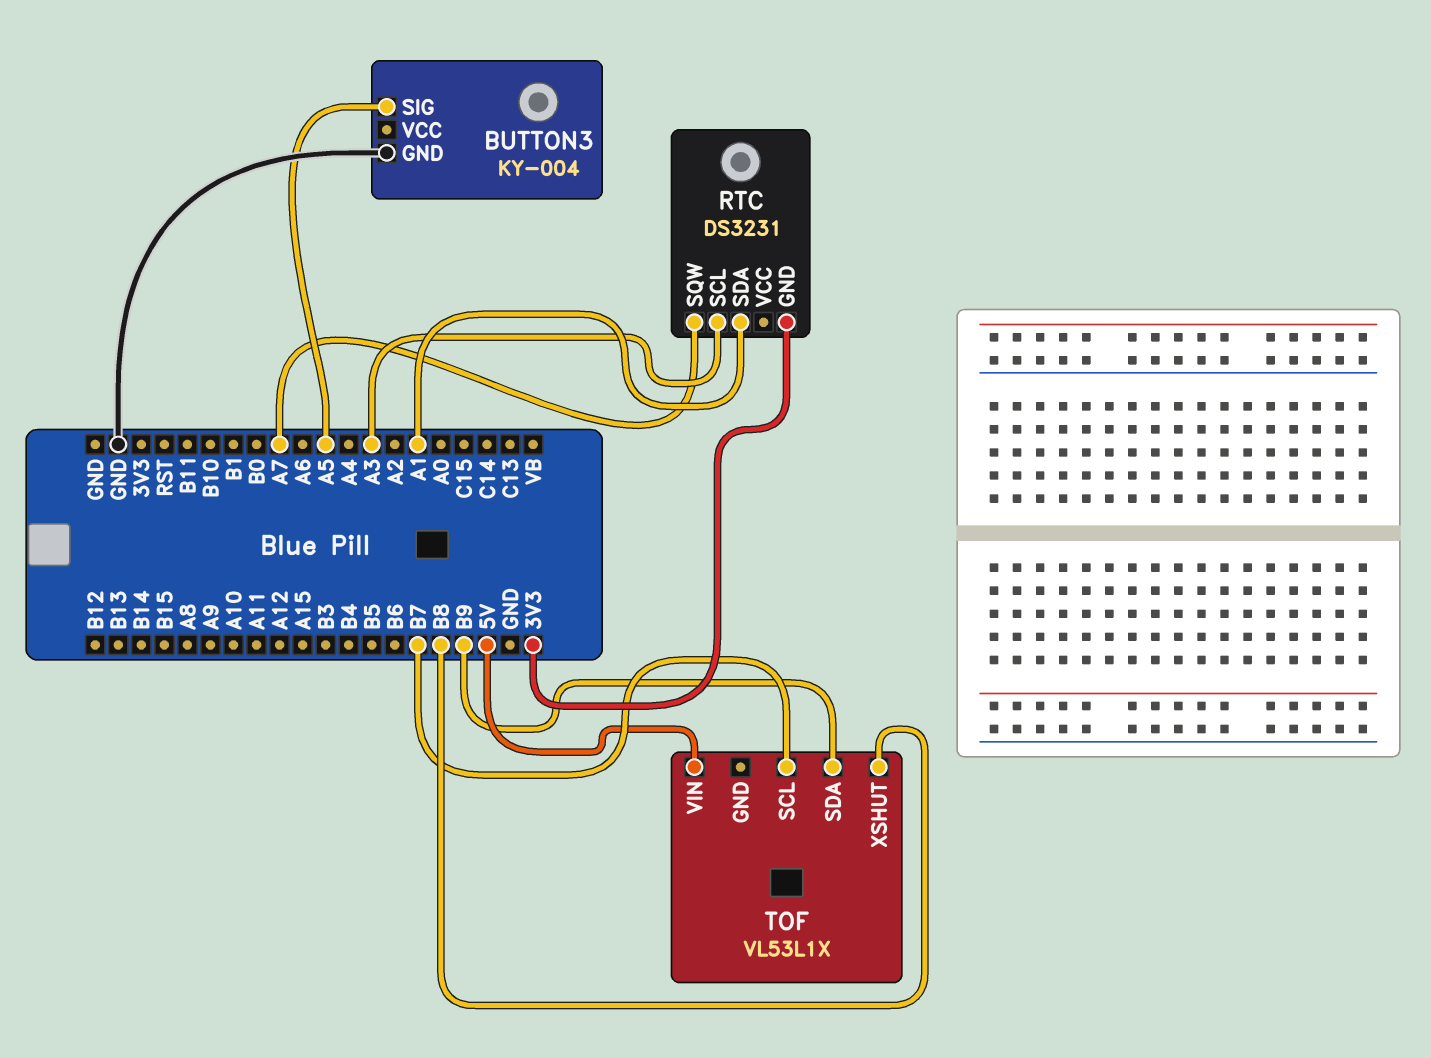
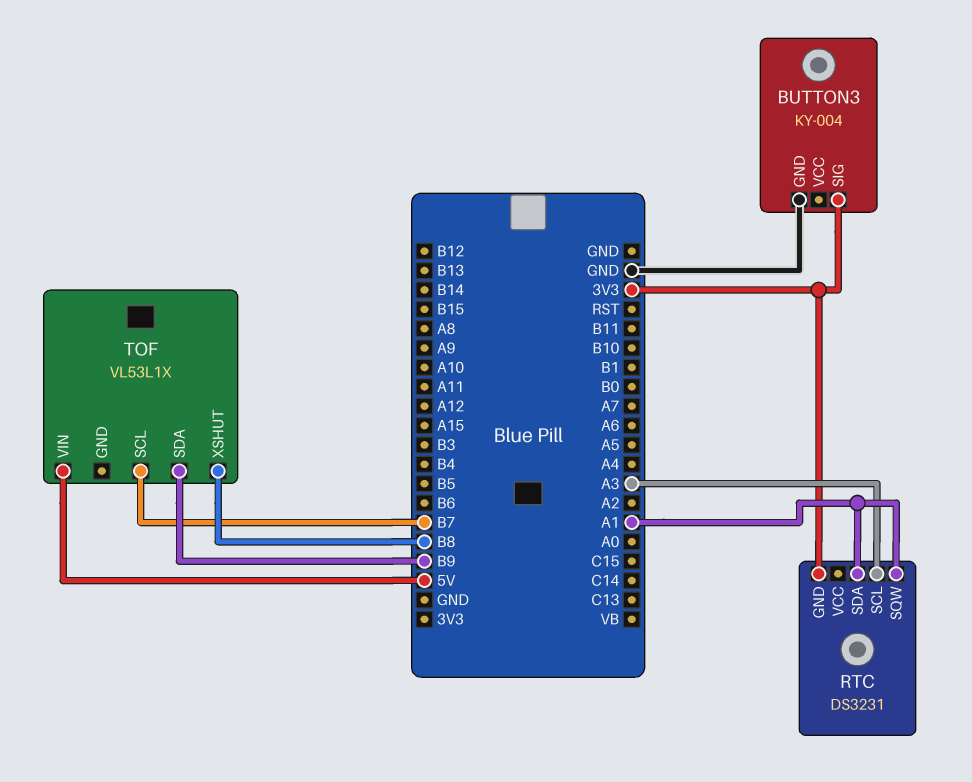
BUTTON3 pin SIG: A5 -> 3V3
RTC pin SQW: A7 -> A1

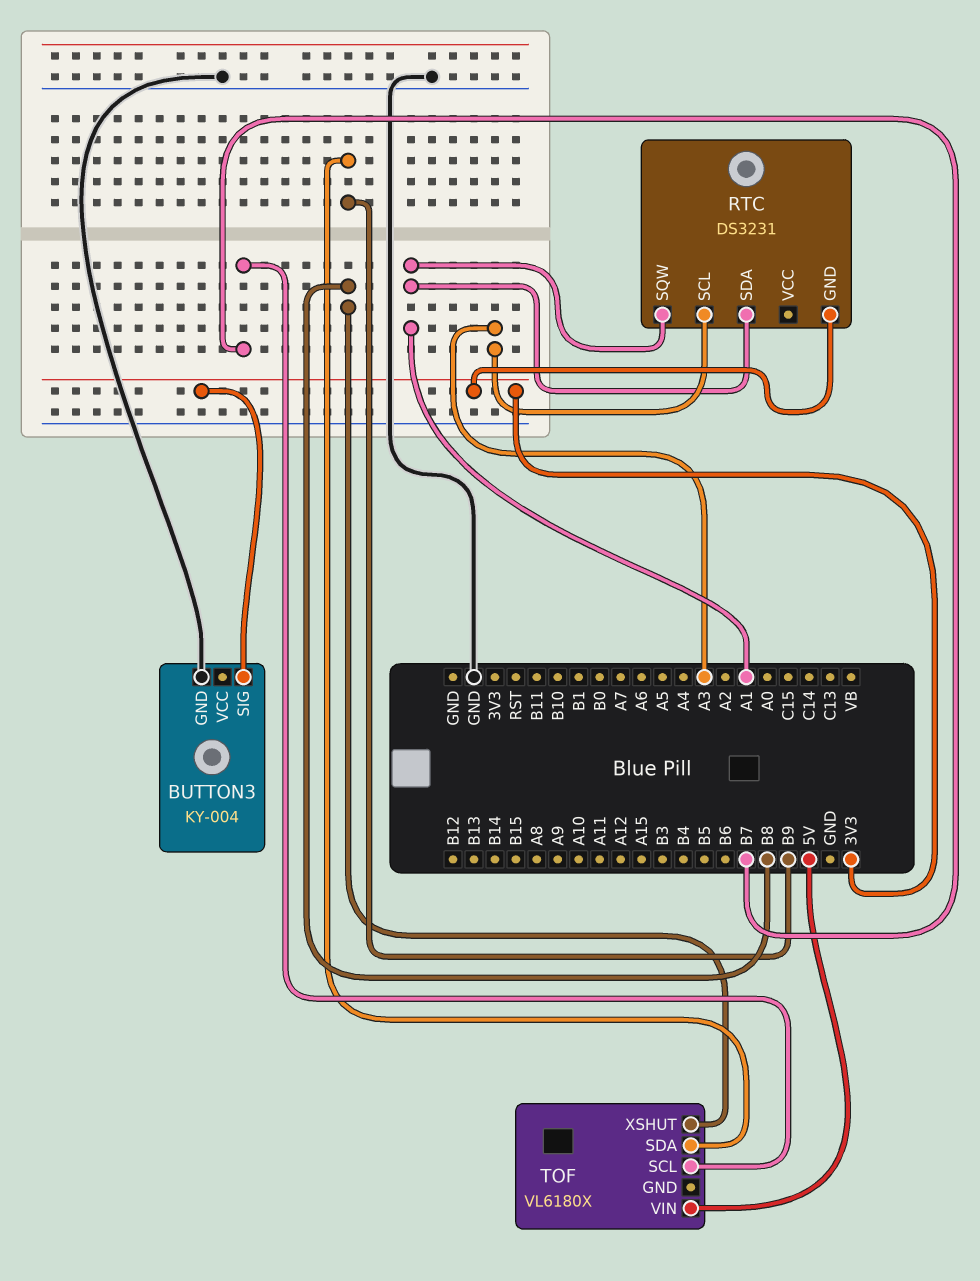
TOF: VL53L1X -> VL6180X

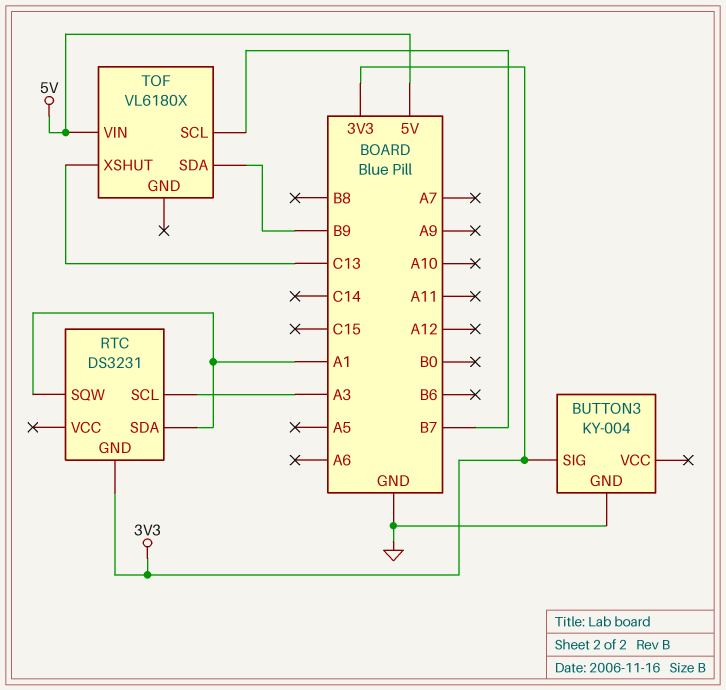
TOF pin XSHUT: B8 -> C13

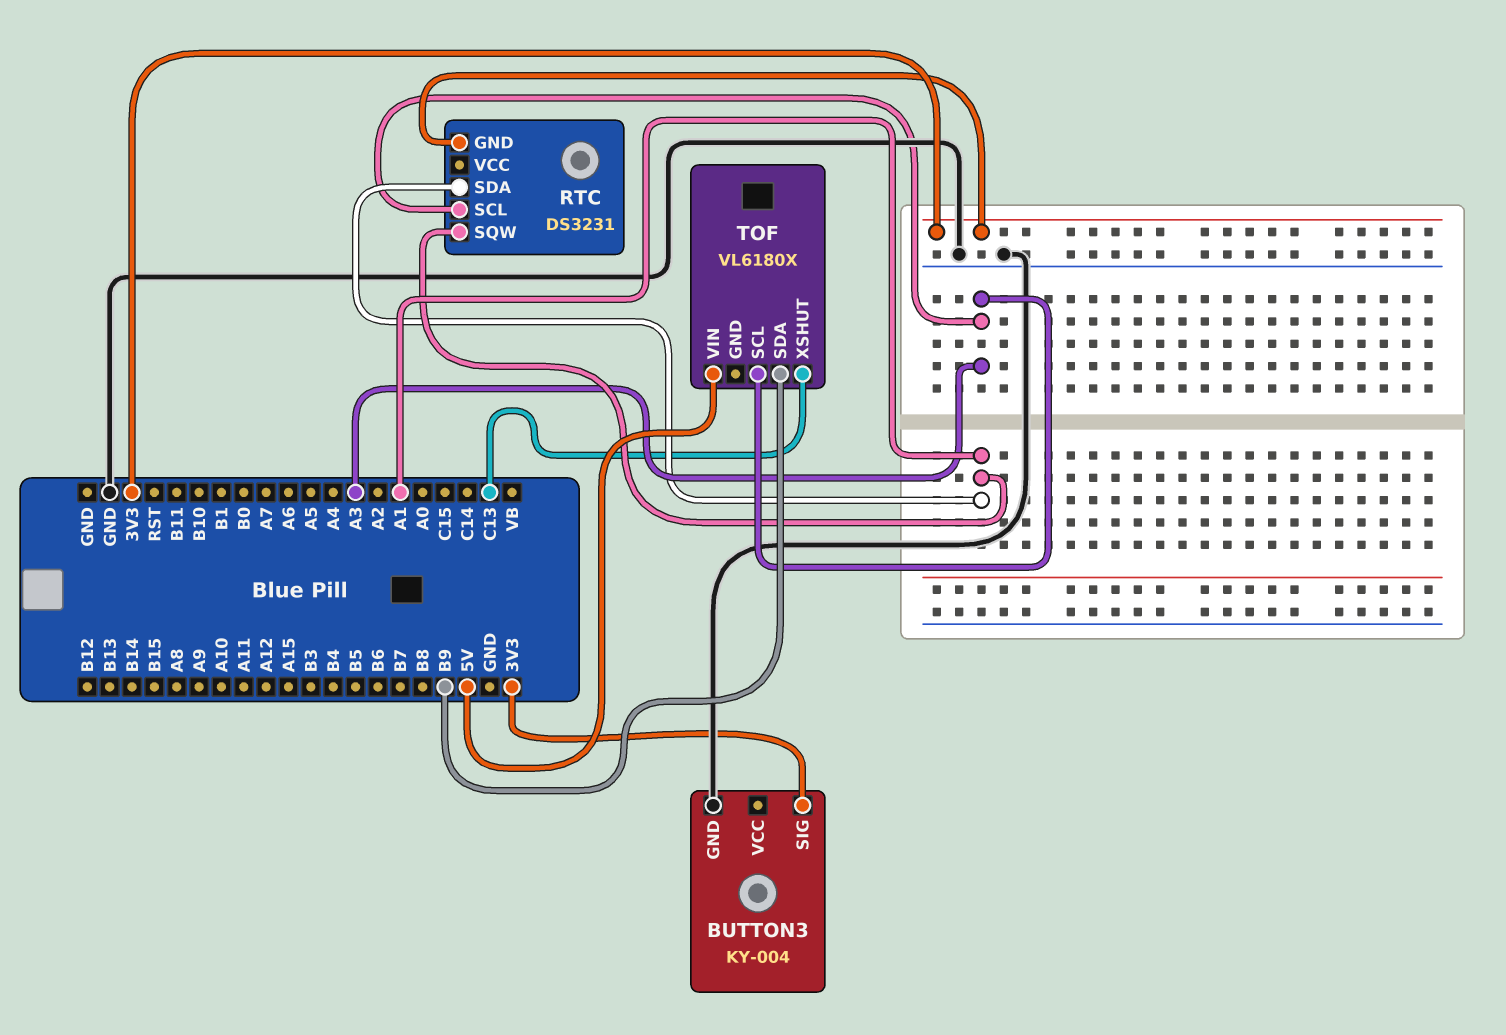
TOF pin SCL: B7 -> A3

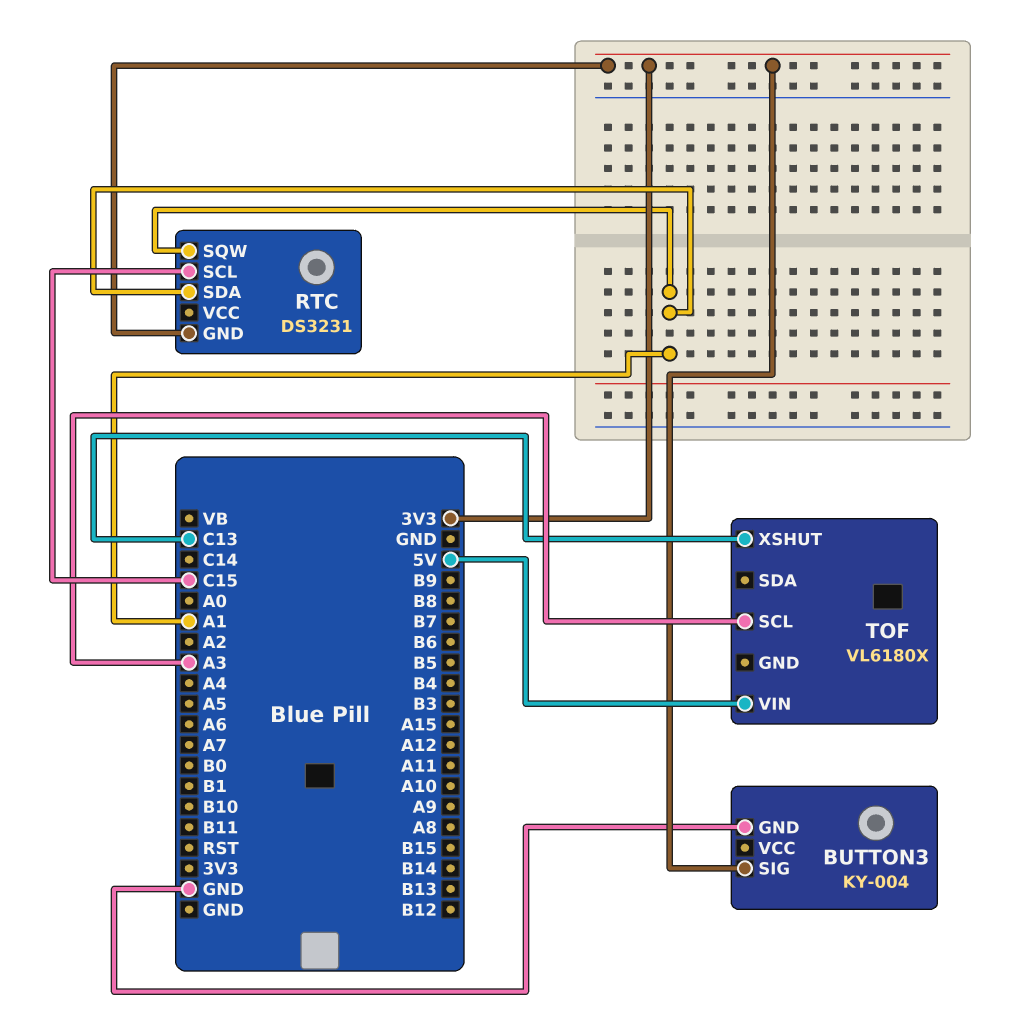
RTC pin SCL: A3 -> C15
TOF pin SDA: B9 -> none

